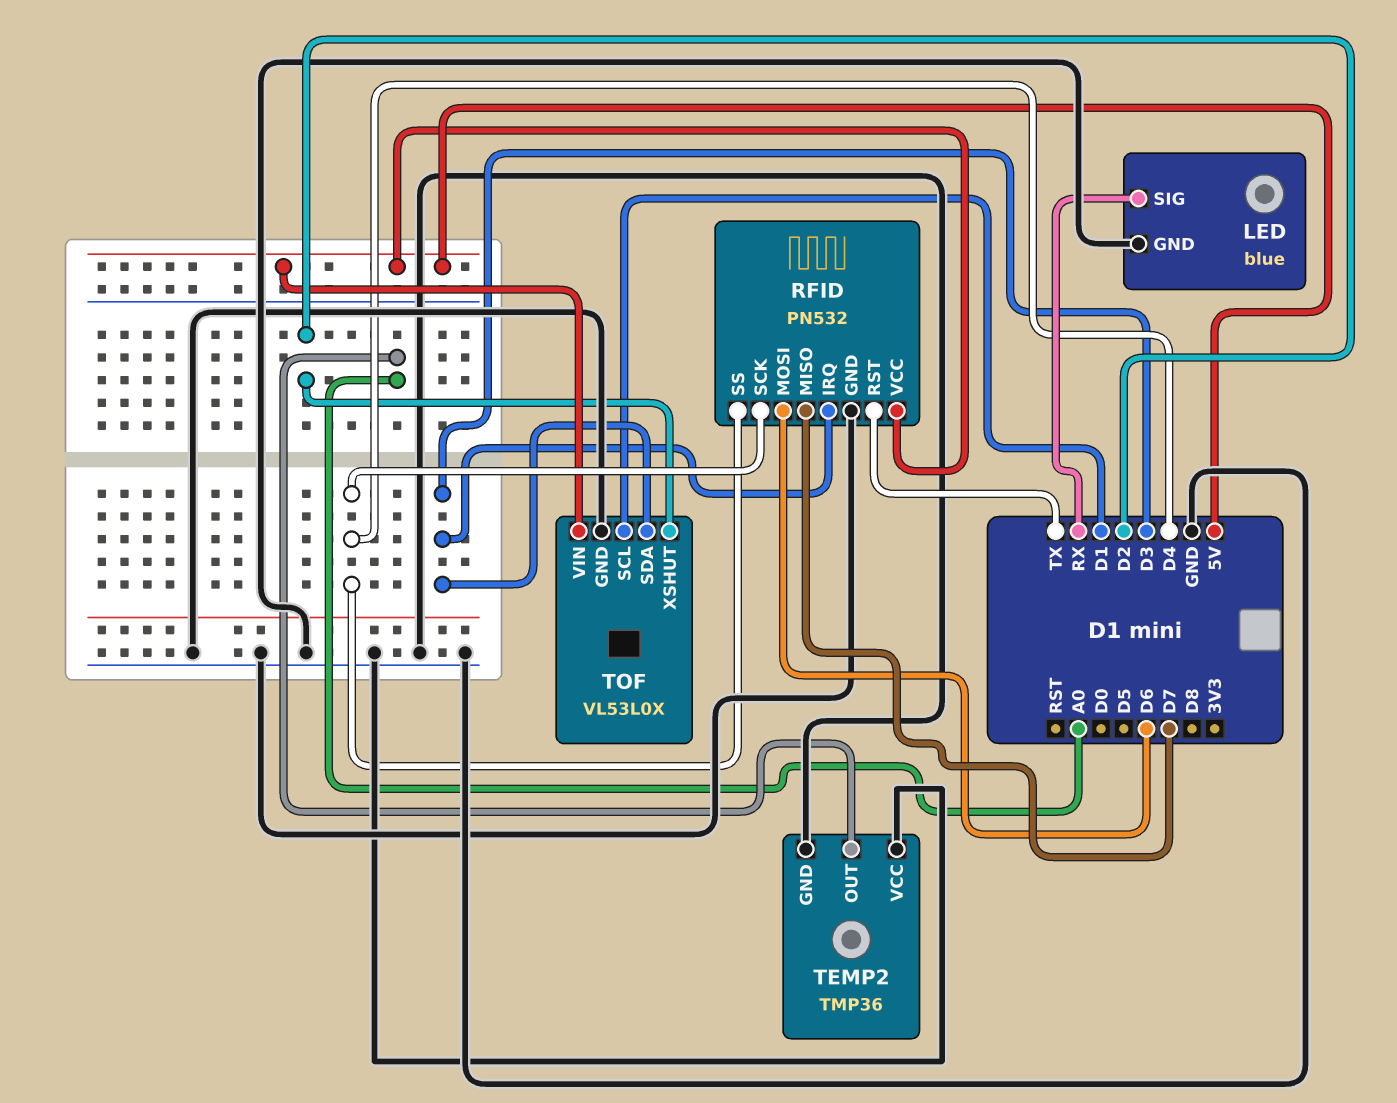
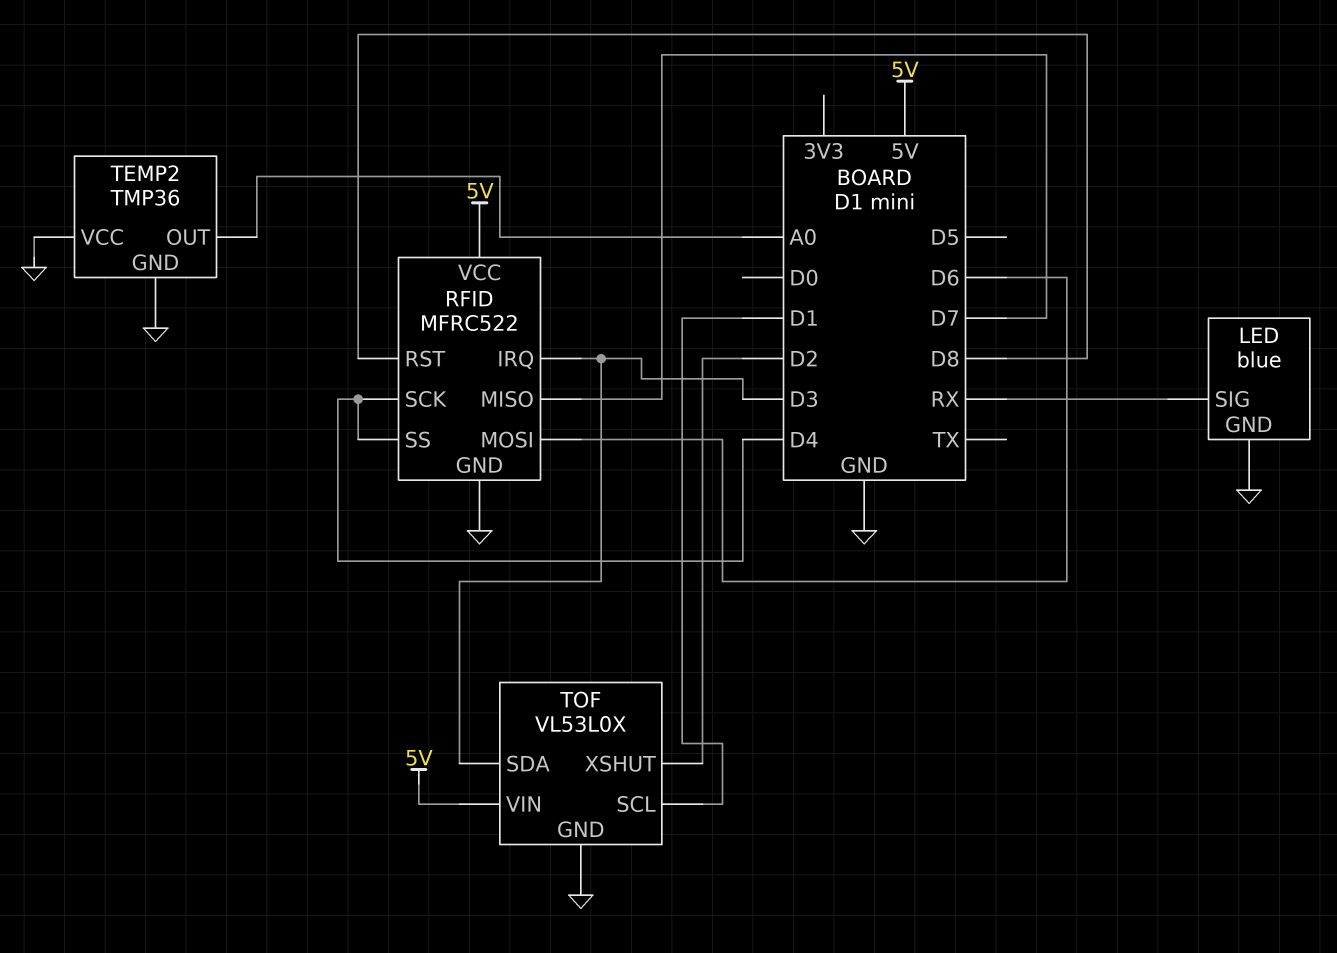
RFID: PN532 -> MFRC522
RFID pin RST: TX -> D8

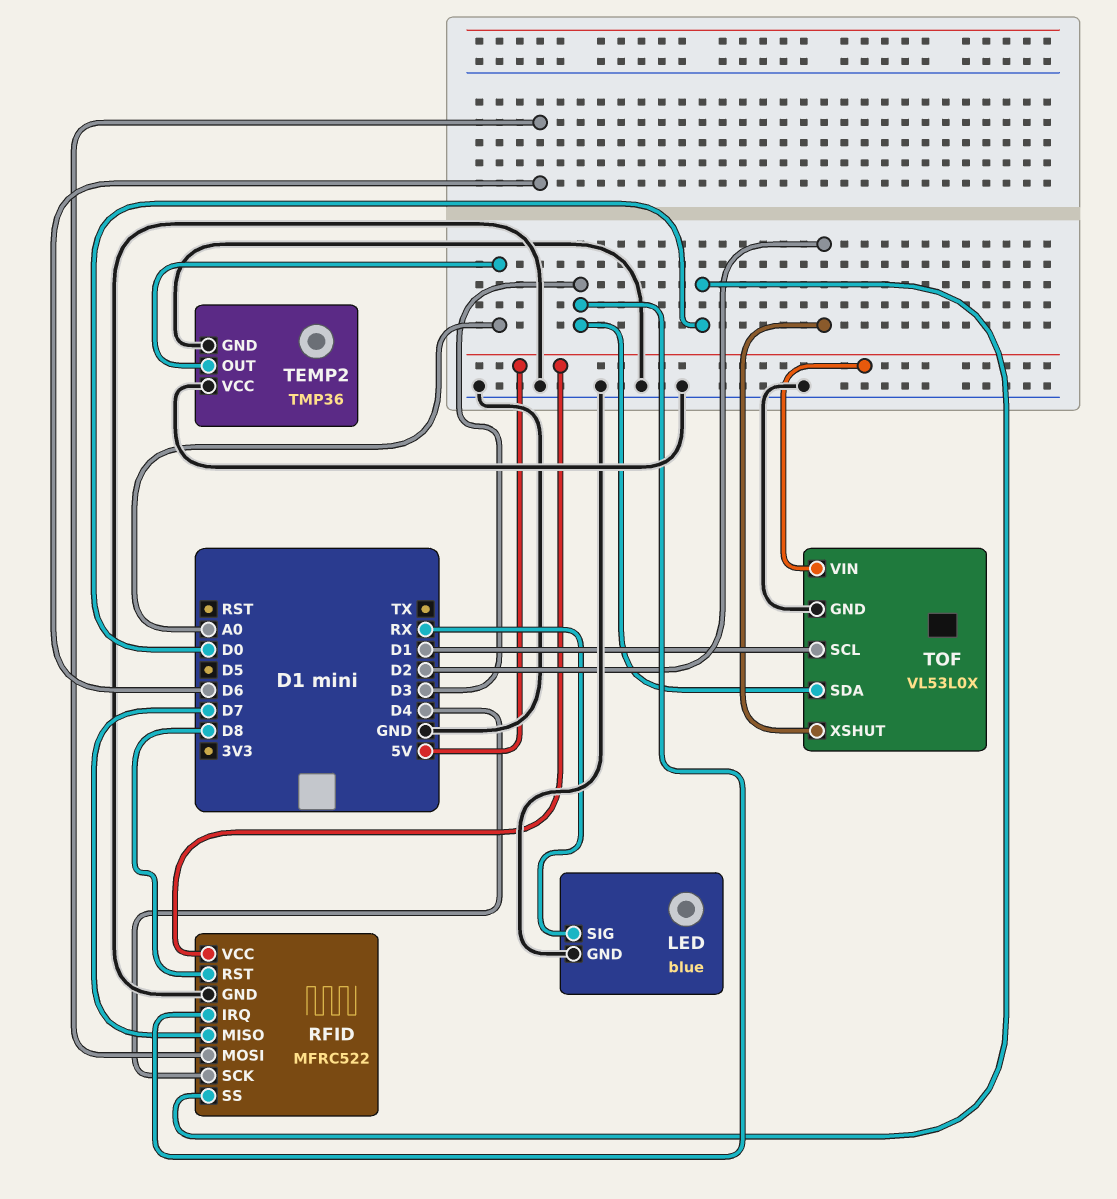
RFID pin SS: D4 -> D0

